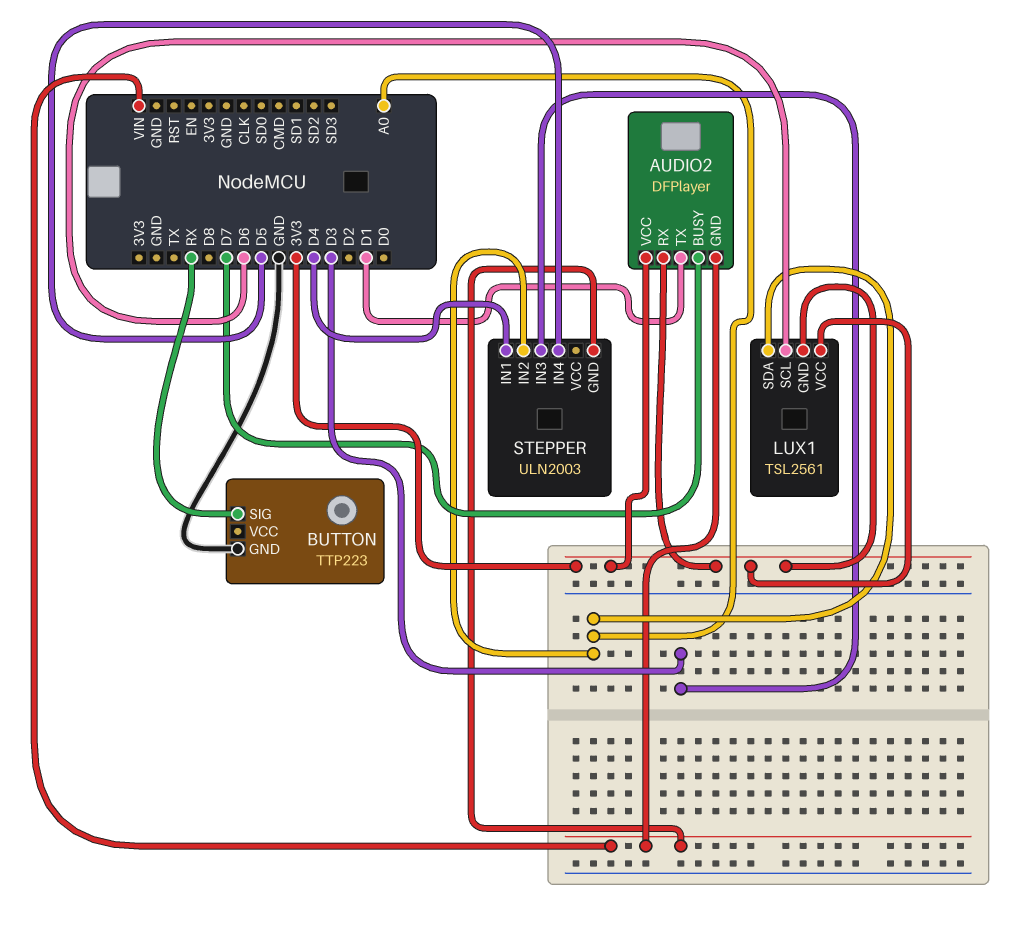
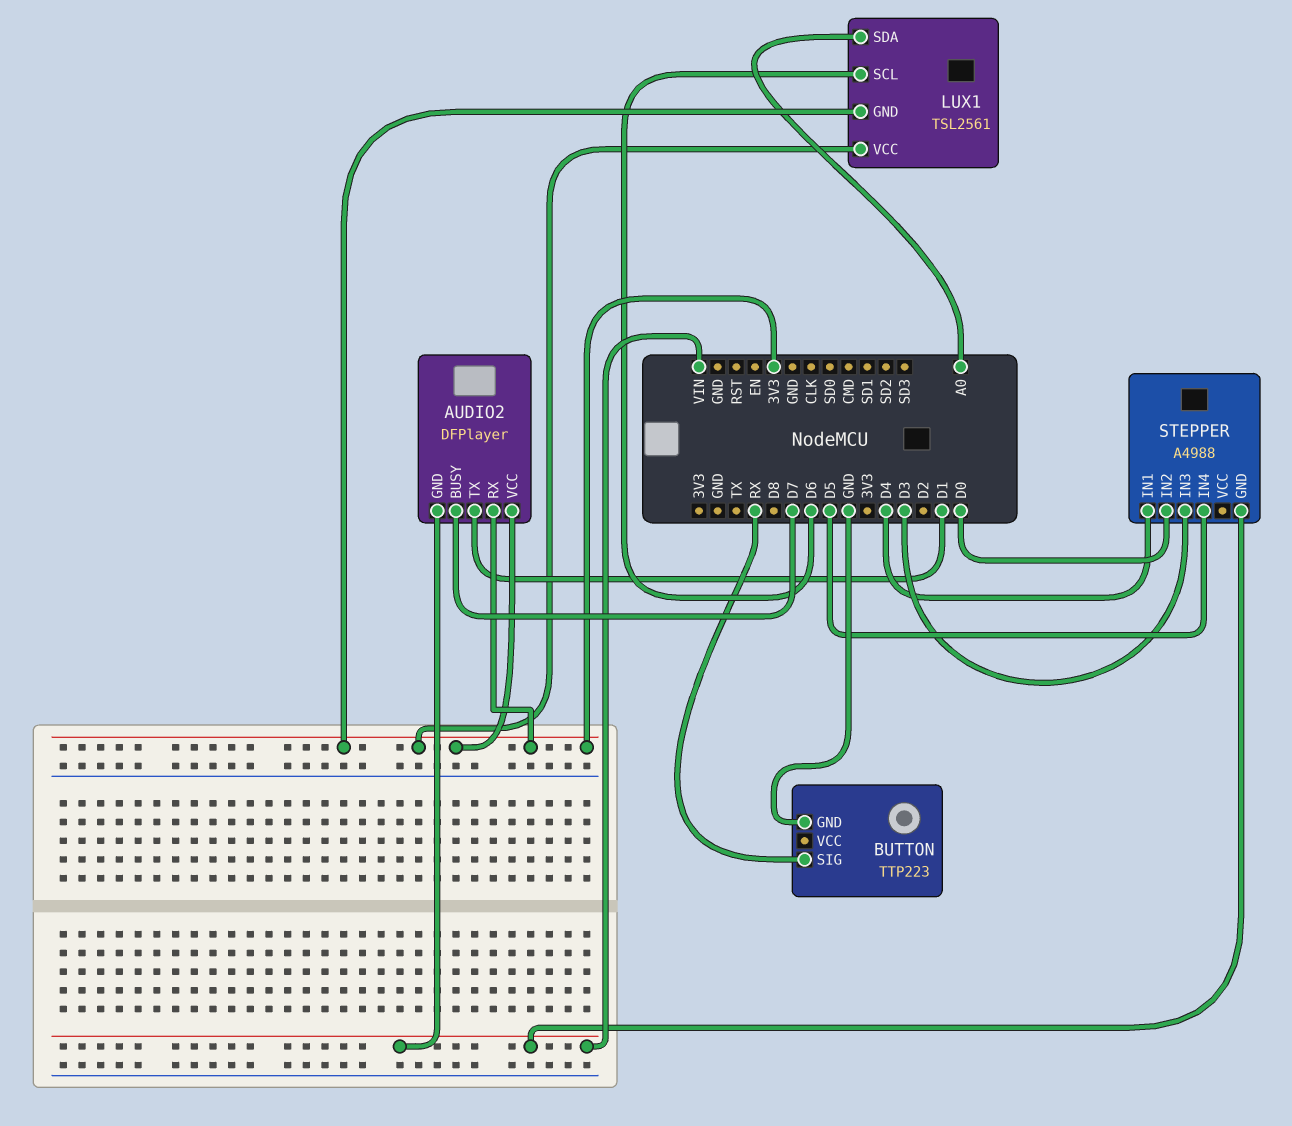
STEPPER: ULN2003 -> A4988
STEPPER pin IN2: A0 -> D0

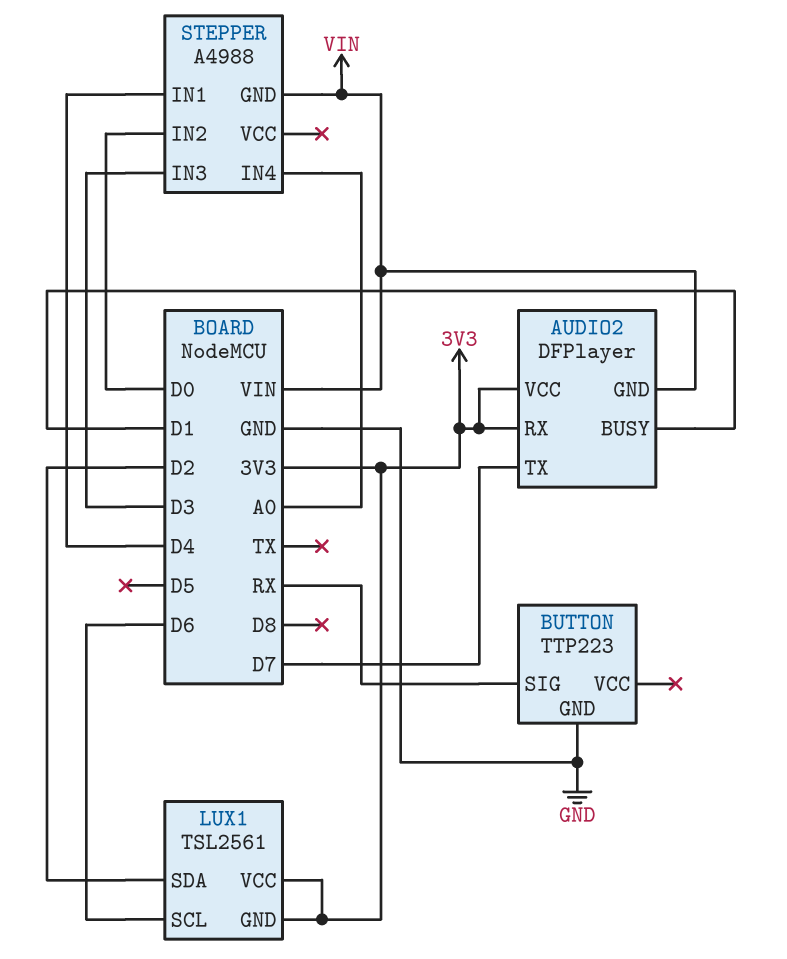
AUDIO2 pin BUSY: D7 -> D1
AUDIO2 pin TX: D1 -> D7
LUX1 pin SDA: A0 -> D2
STEPPER pin IN4: D5 -> A0

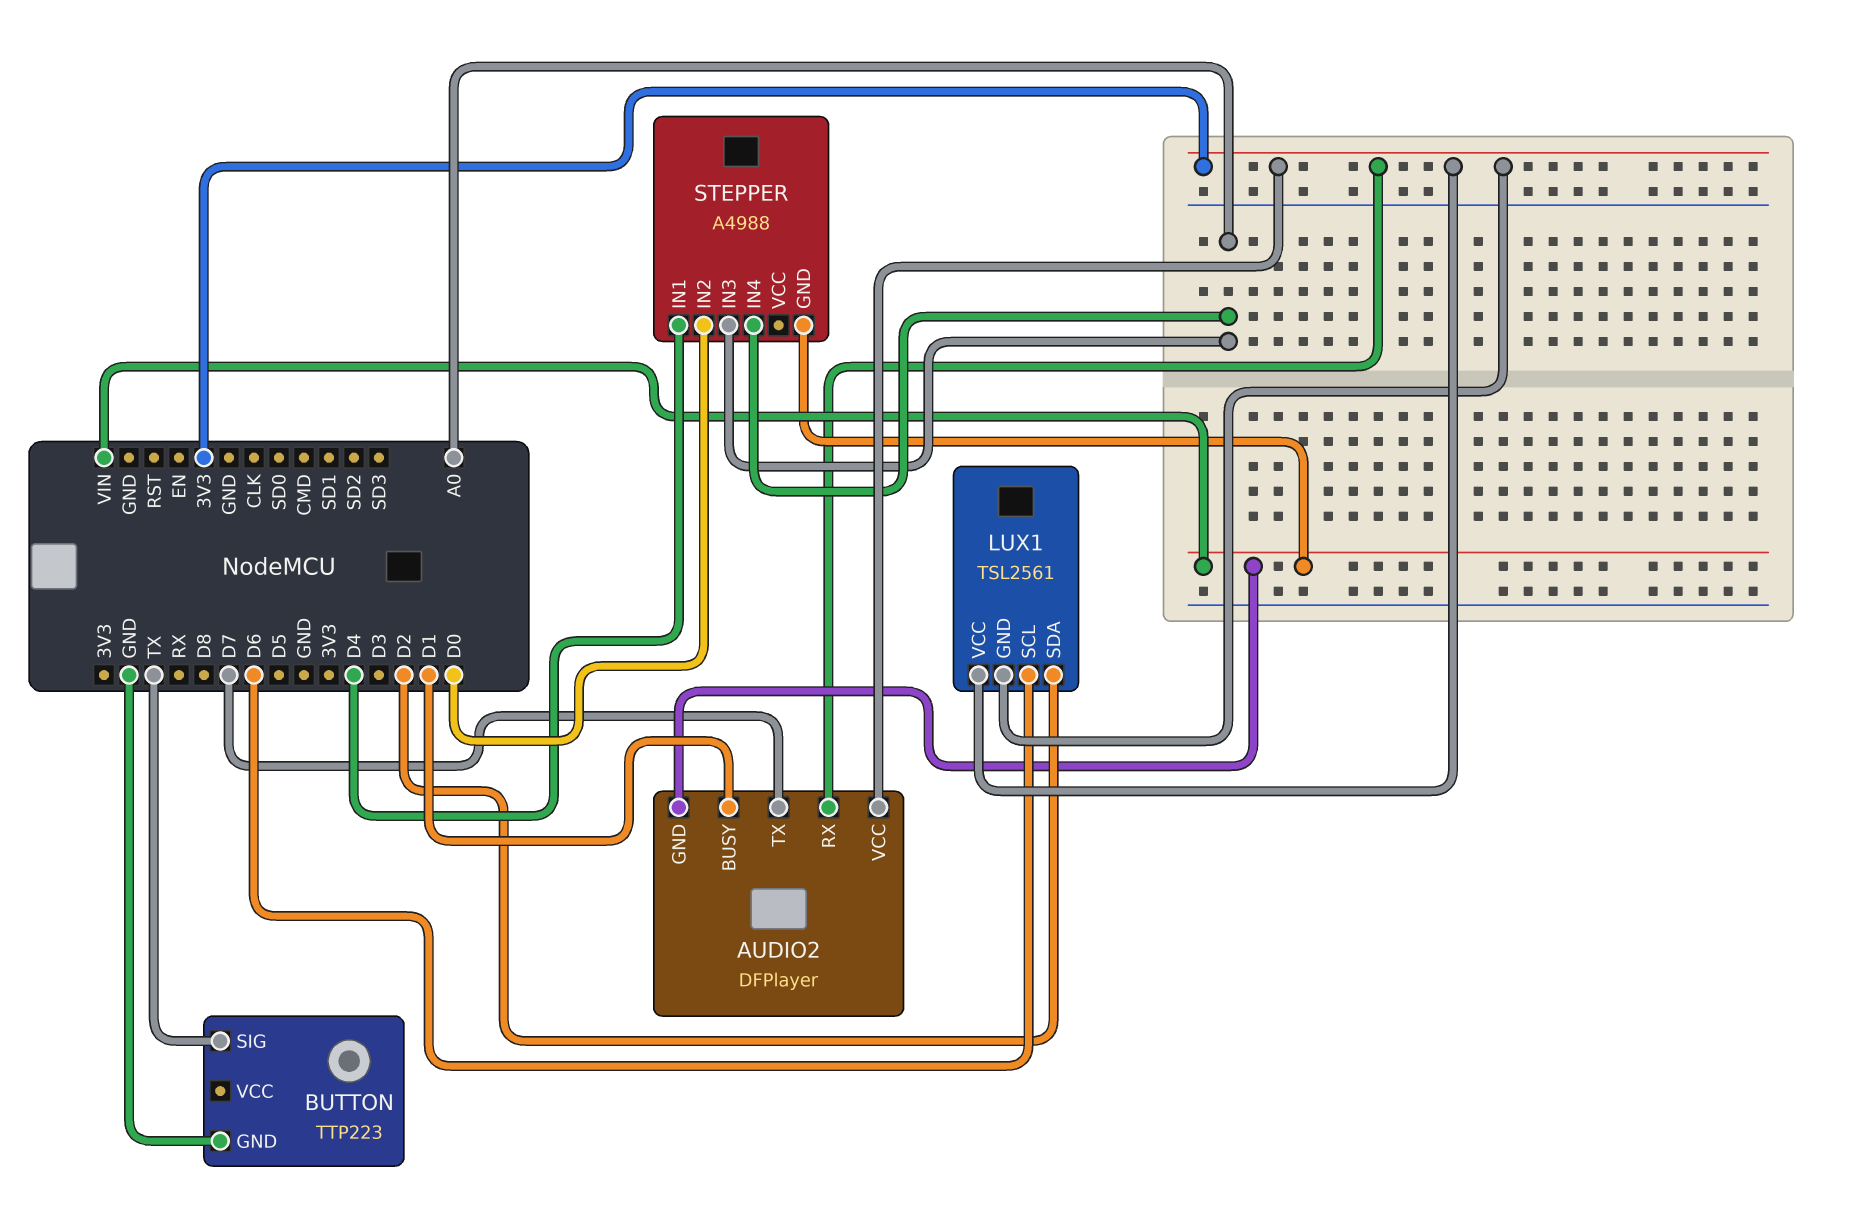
BUTTON pin SIG: RX -> TX
STEPPER pin IN3: D3 -> A0

